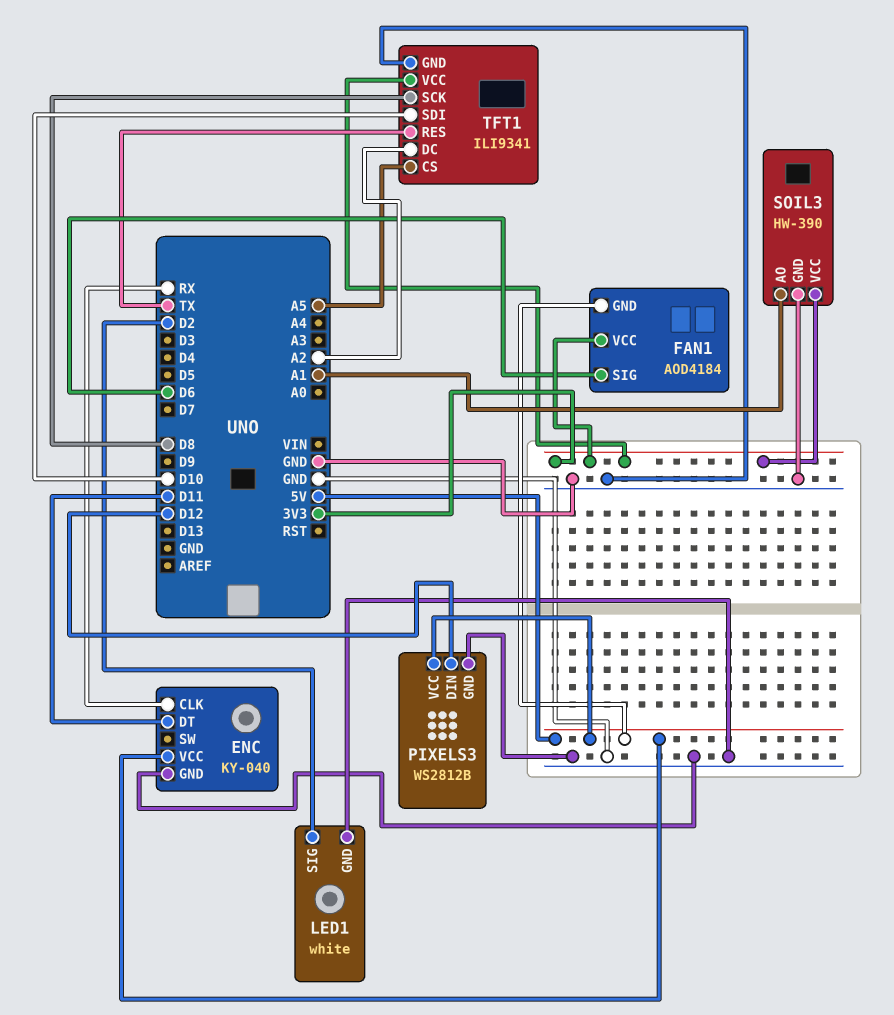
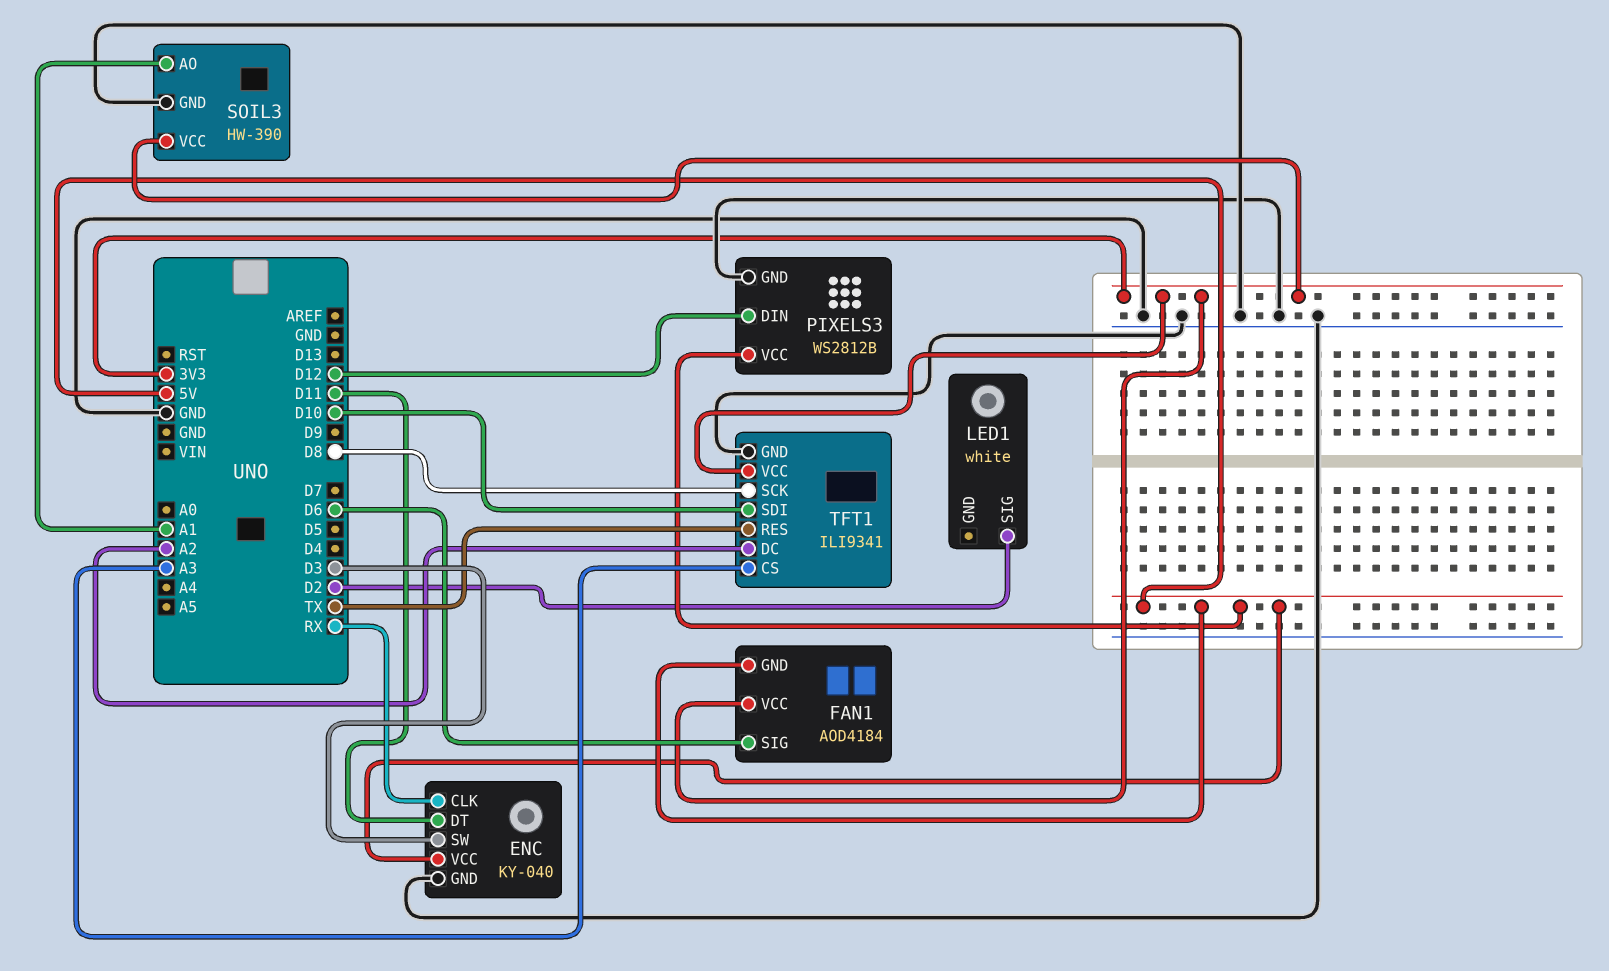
ENC pin SW: none -> D3
LED1 pin GND: GND -> none
TFT1 pin CS: A5 -> A3

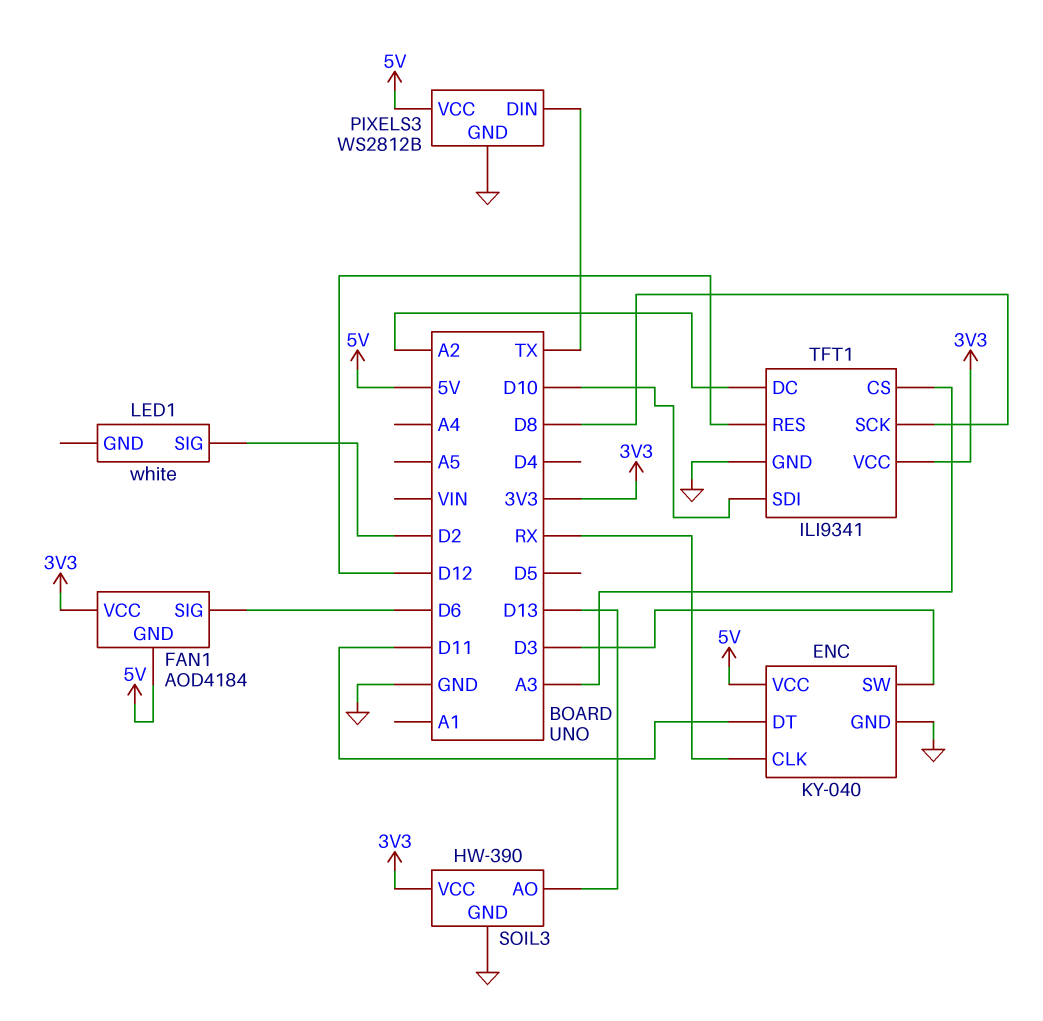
PIXELS3 pin DIN: D12 -> TX
SOIL3 pin AO: A1 -> D13
TFT1 pin RES: TX -> D12

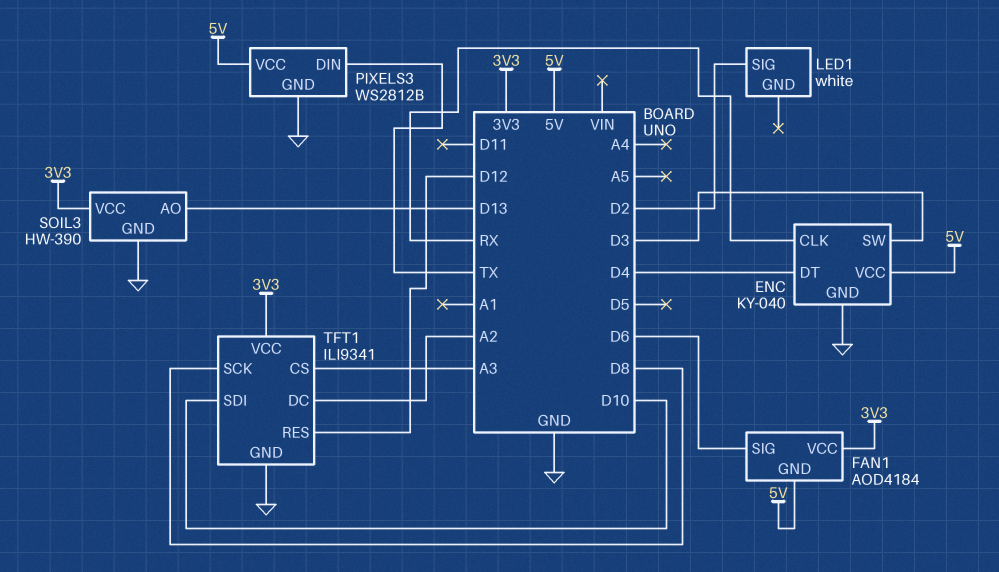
ENC pin DT: D11 -> D4

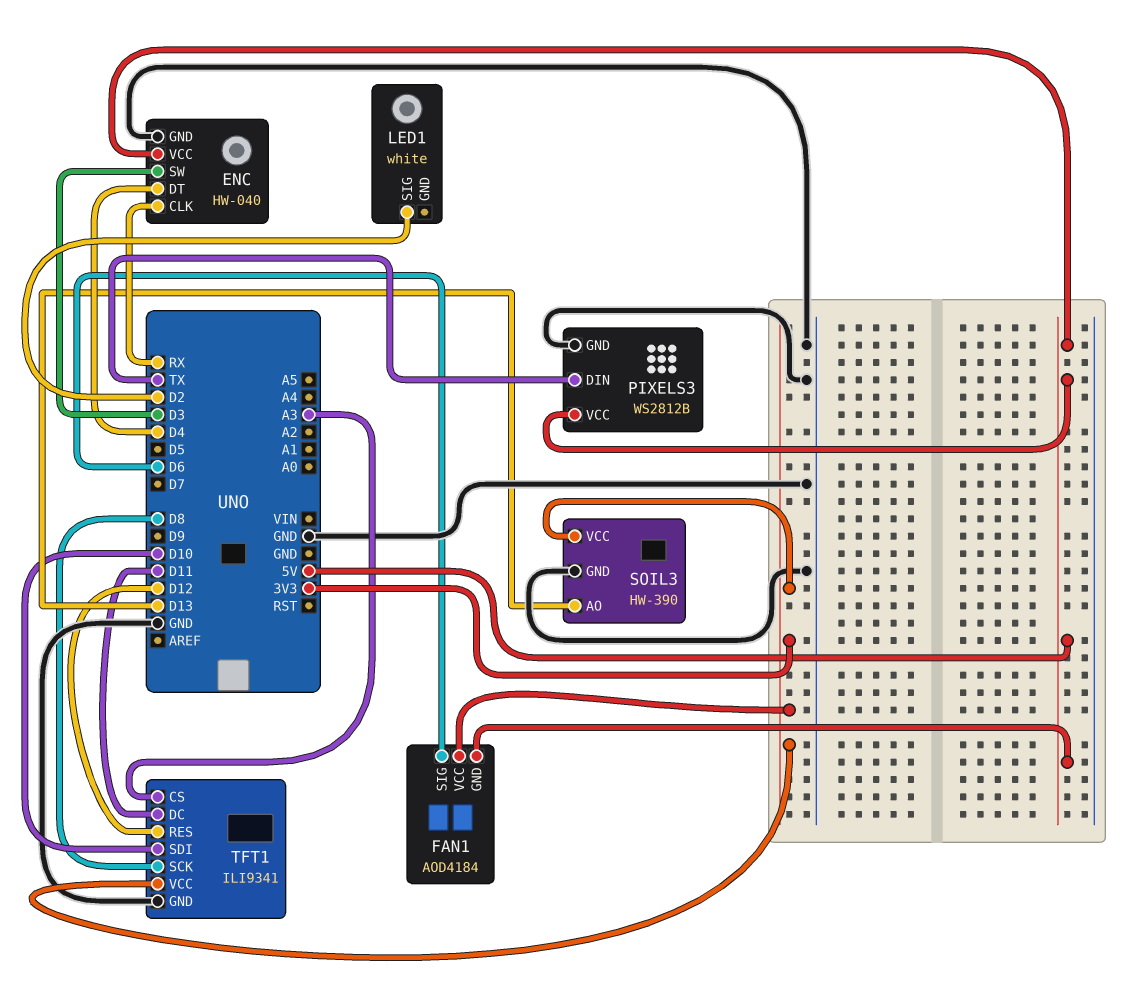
ENC: KY-040 -> HW-040
TFT1 pin DC: A2 -> D11

